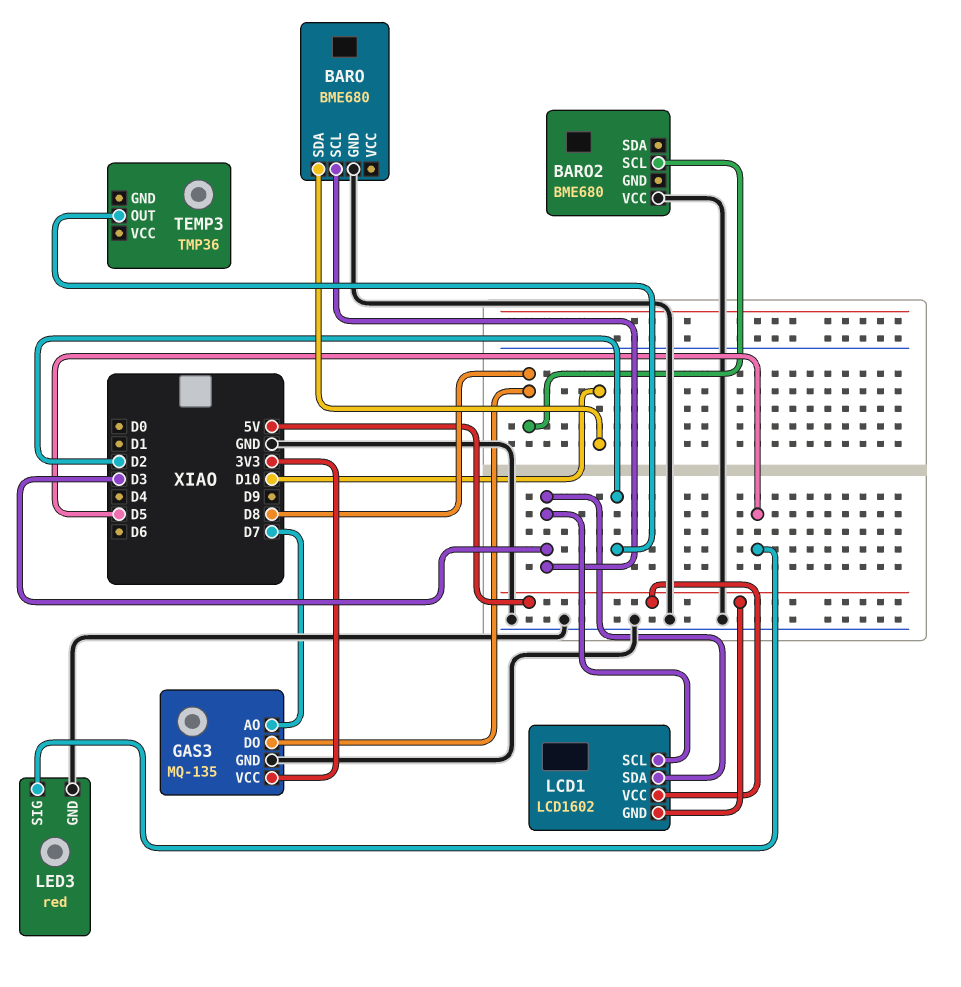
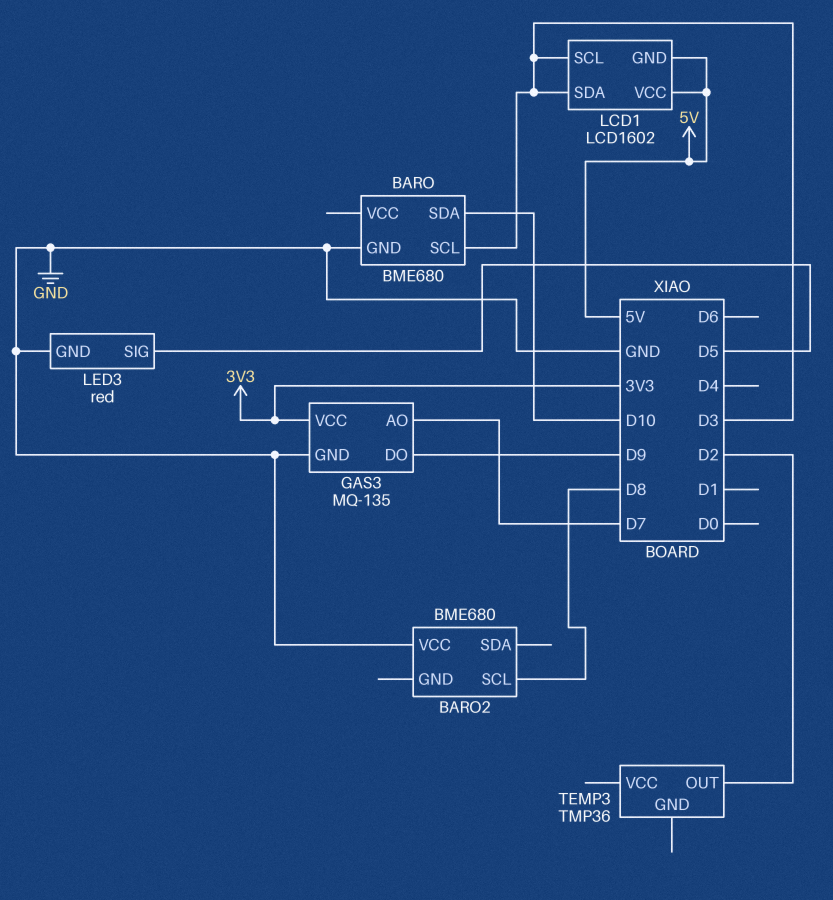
GAS3 pin DO: D8 -> D9

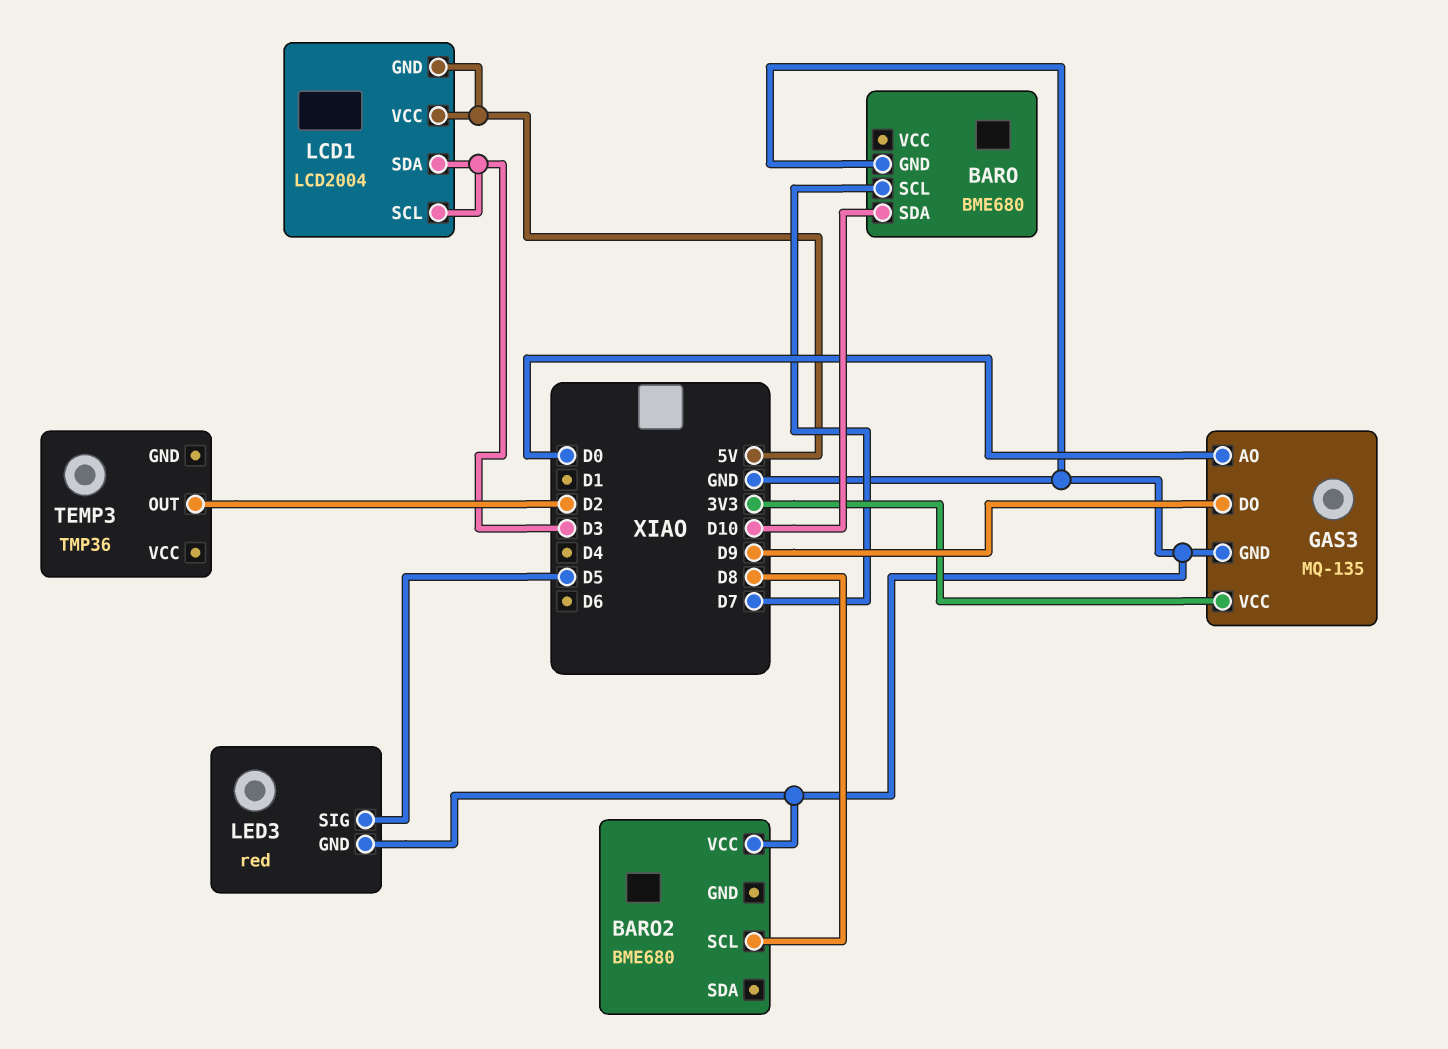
BARO pin SCL: D3 -> D7
GAS3 pin AO: D7 -> D0
LCD1: LCD1602 -> LCD2004

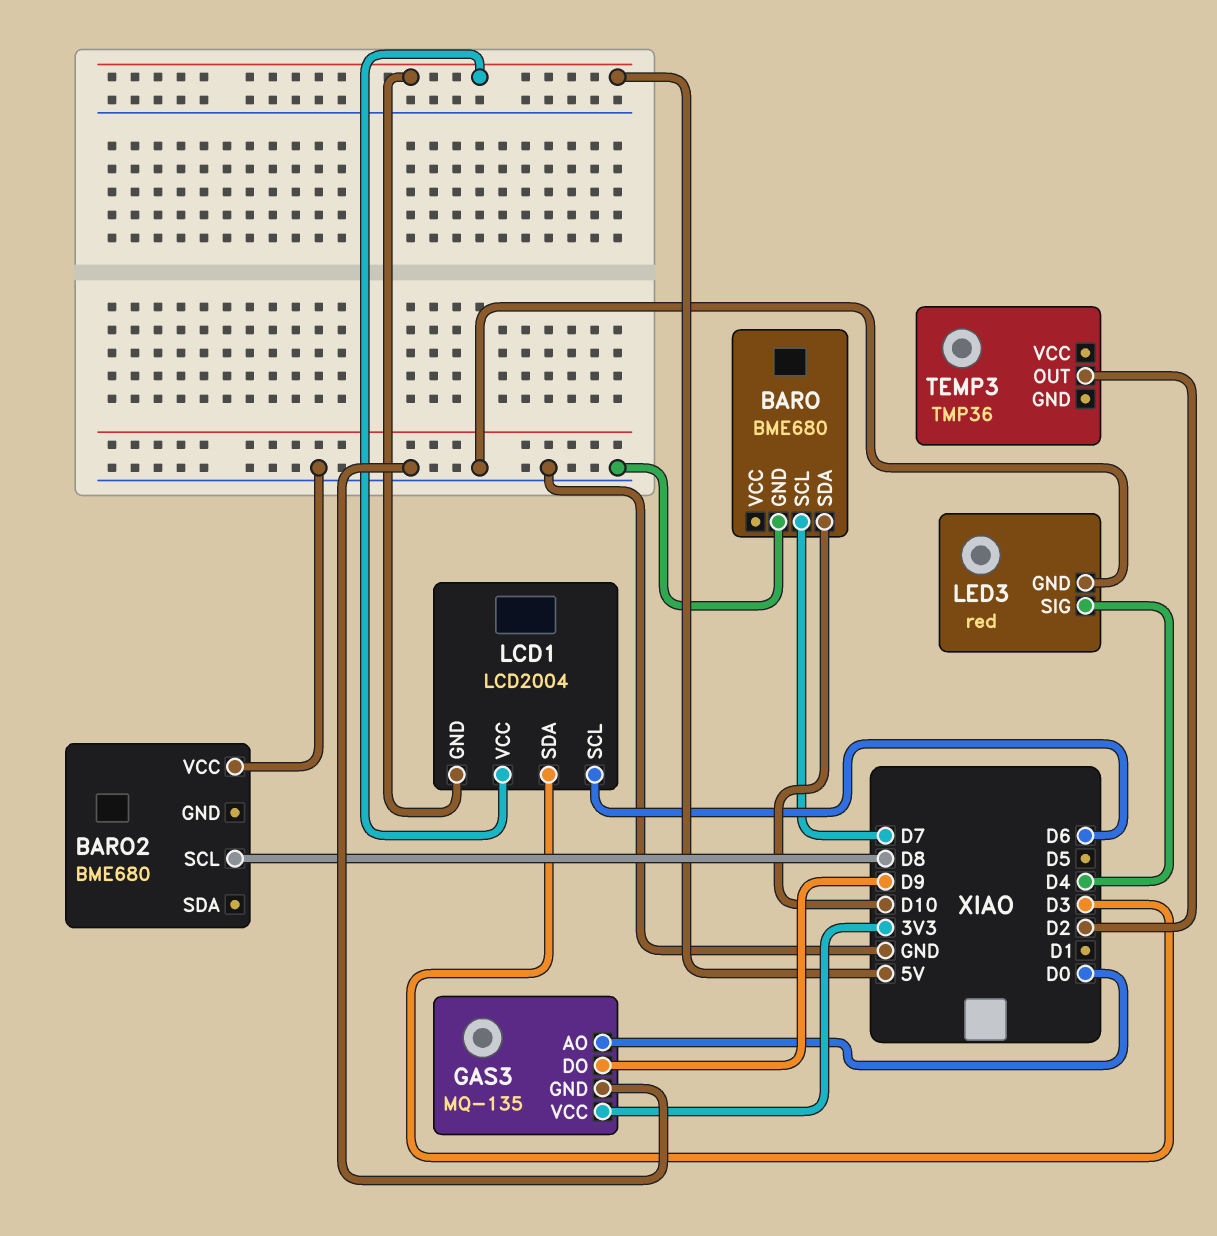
LCD1 pin SCL: D3 -> D6
LED3 pin SIG: D5 -> D4

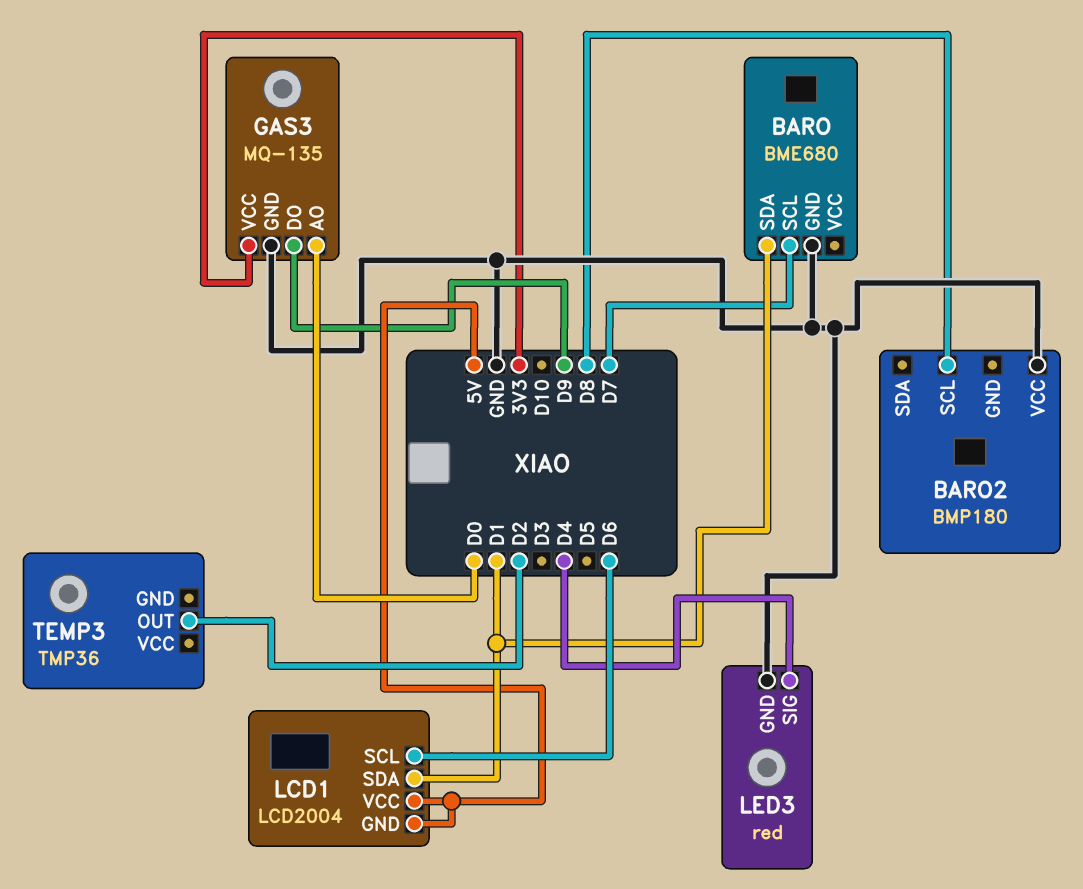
BARO pin SDA: D10 -> D1
BARO2: BME680 -> BMP180
LCD1 pin SDA: D3 -> D1

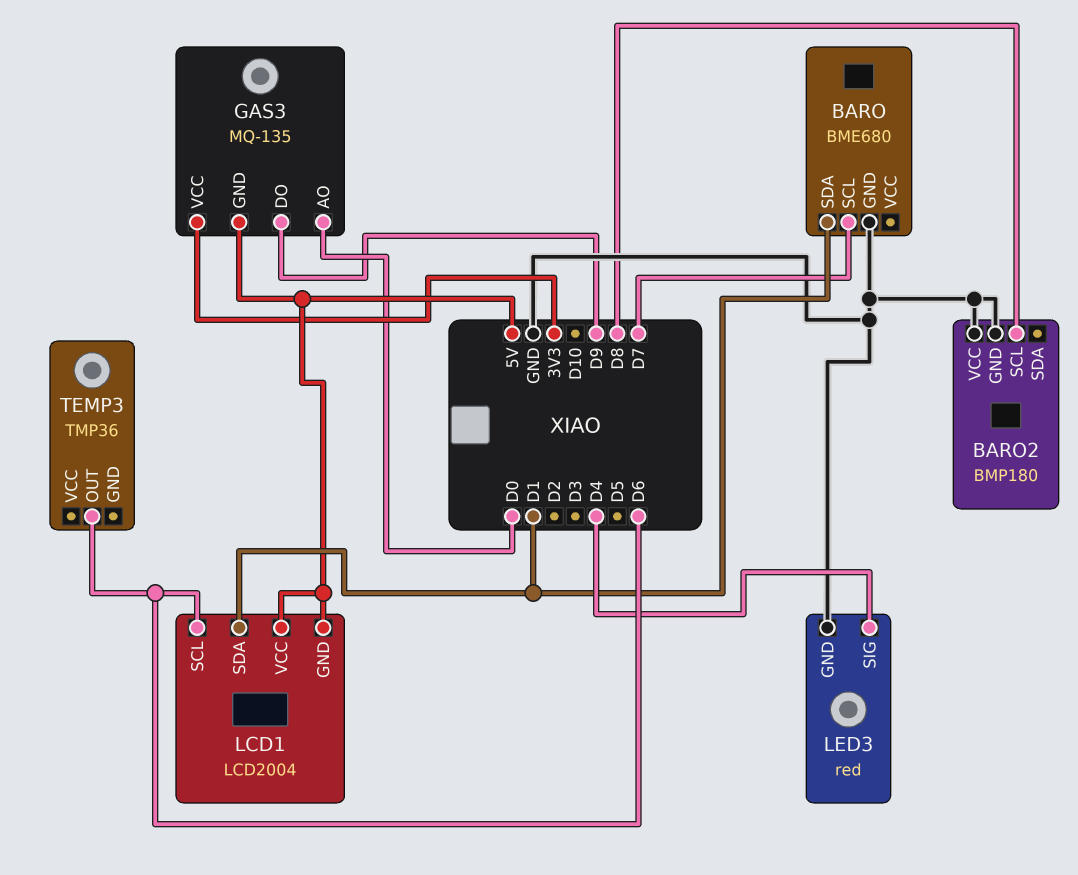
BARO2 pin GND: none -> GND
GAS3 pin GND: GND -> 5V
TEMP3 pin OUT: D2 -> D6

